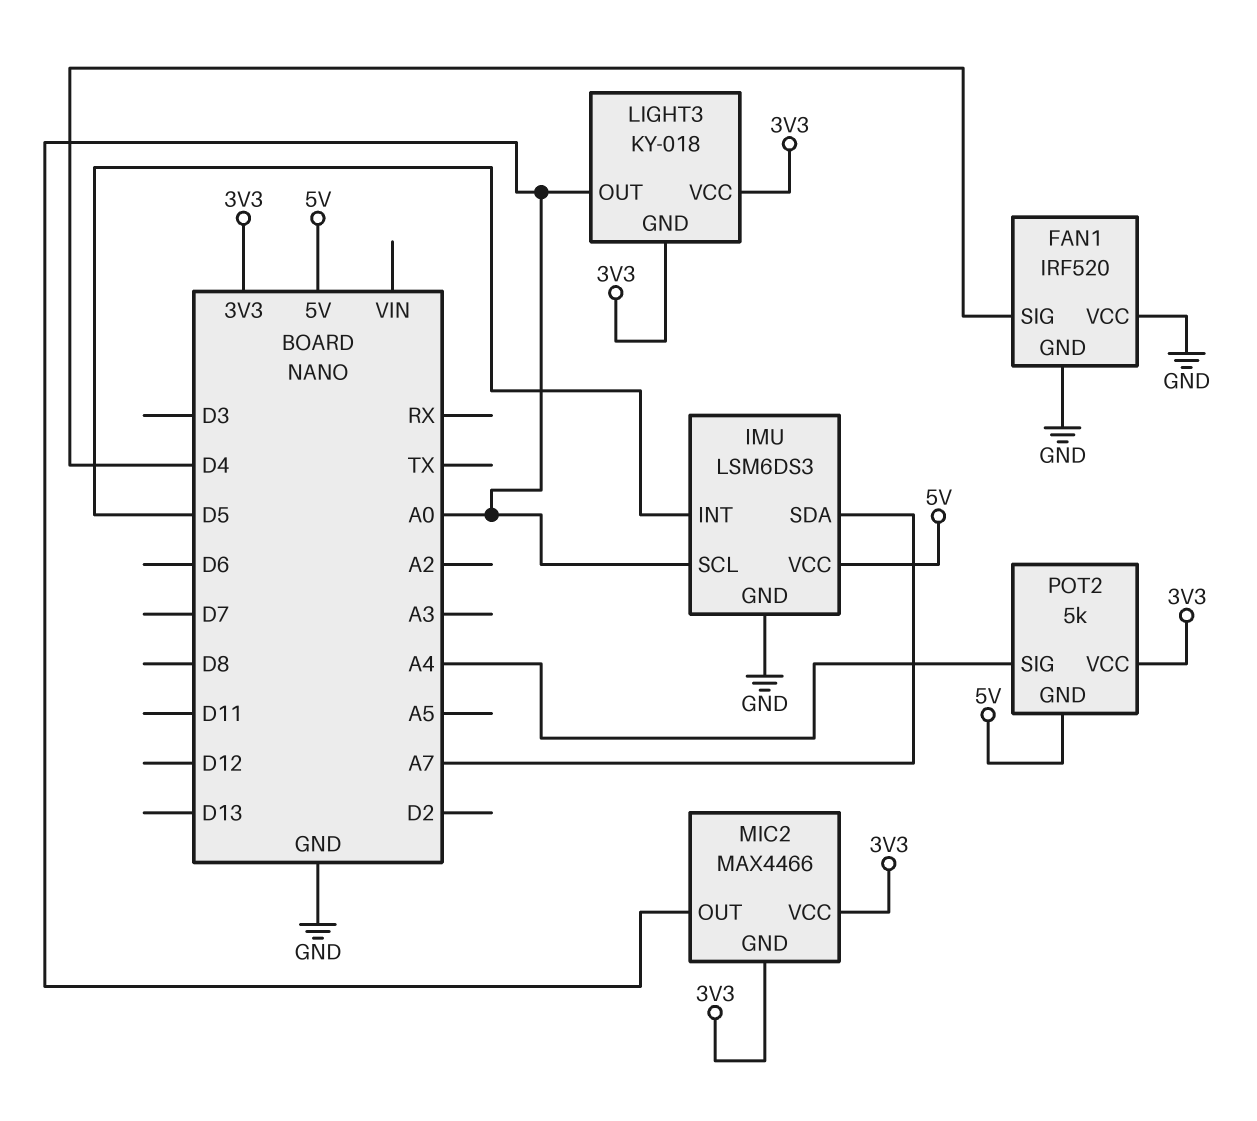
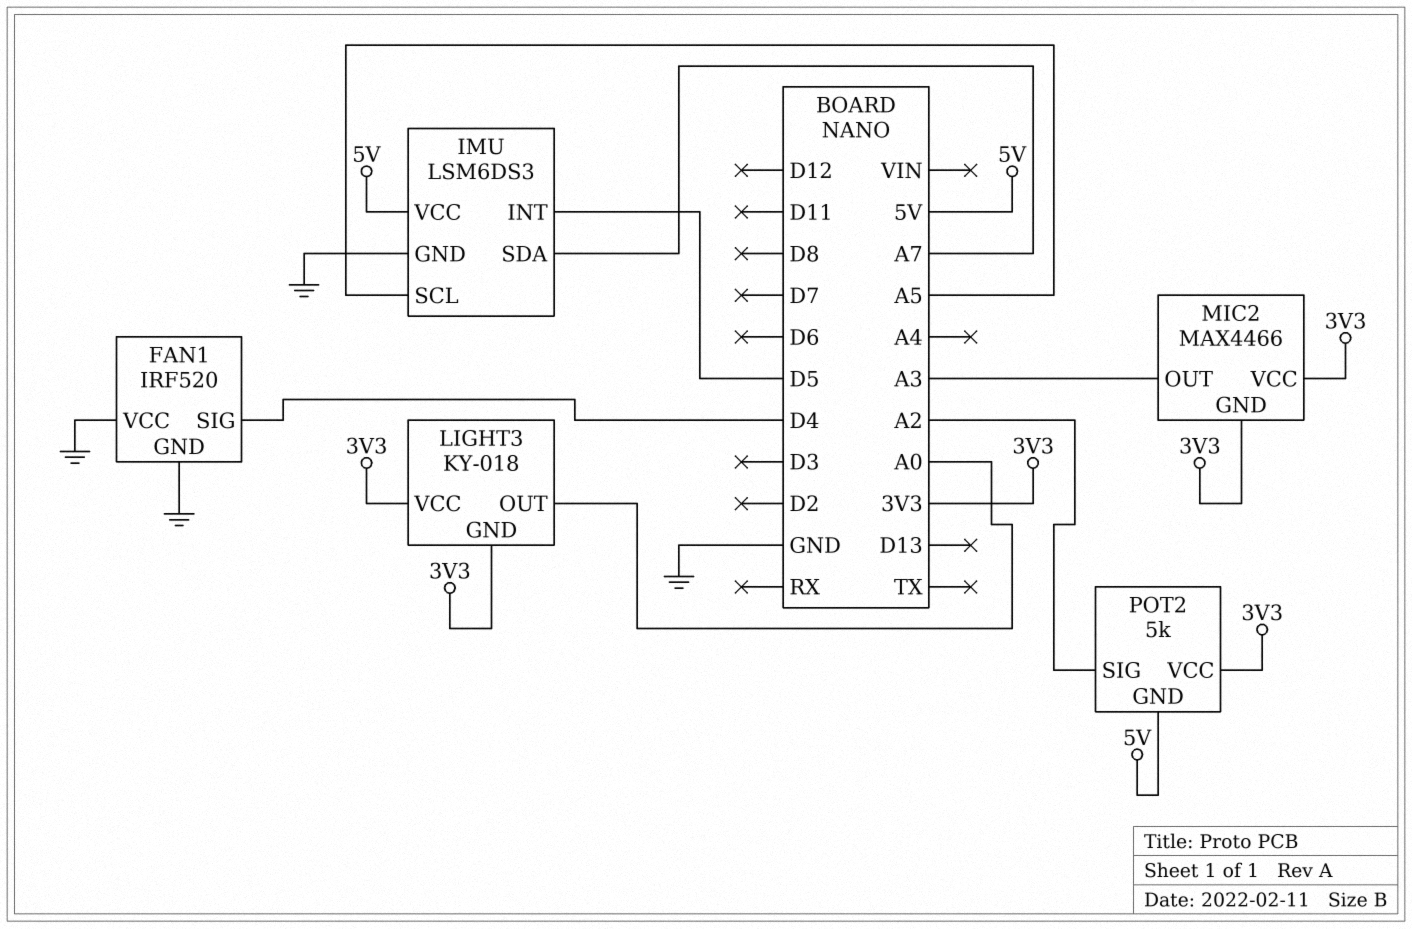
IMU pin SCL: A0 -> A5
MIC2 pin OUT: A0 -> A3
POT2 pin SIG: A4 -> A2

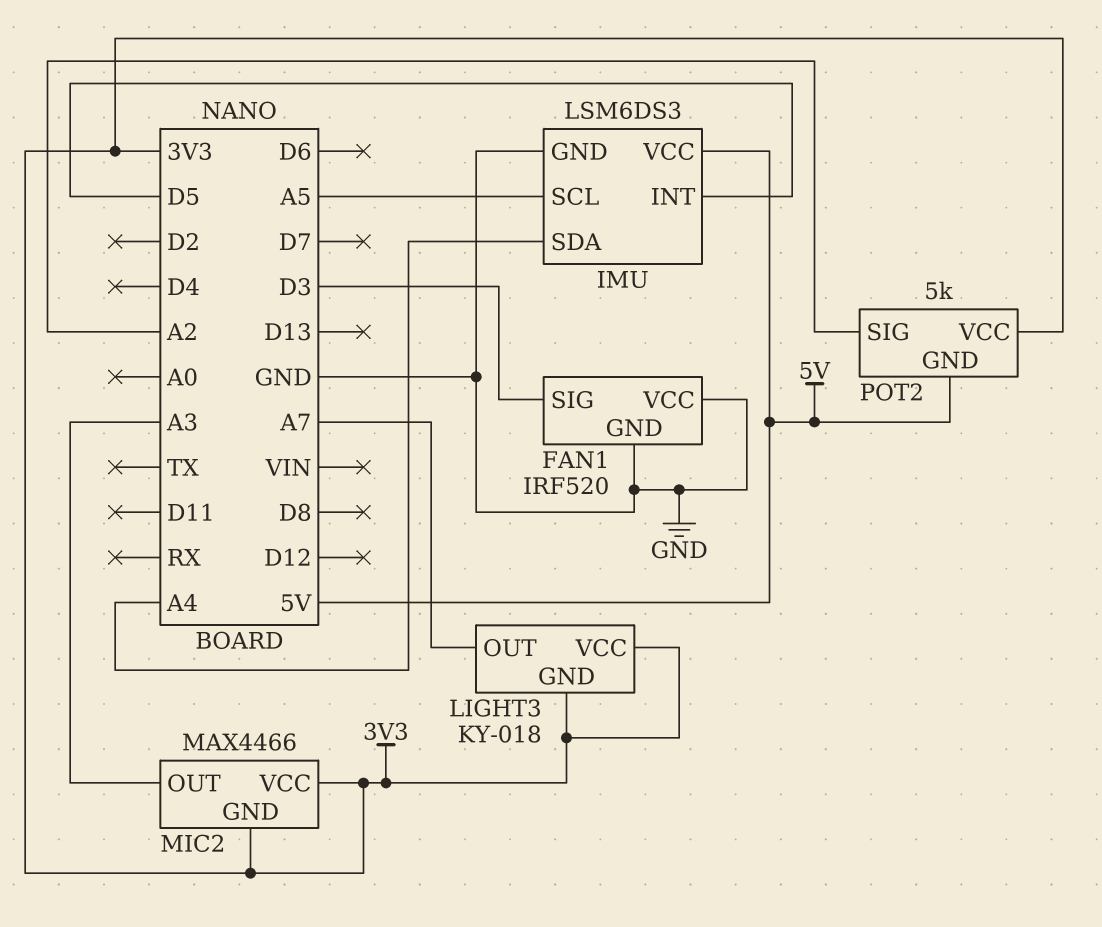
FAN1 pin SIG: D4 -> D3
IMU pin SDA: A7 -> A4
LIGHT3 pin OUT: A0 -> A7

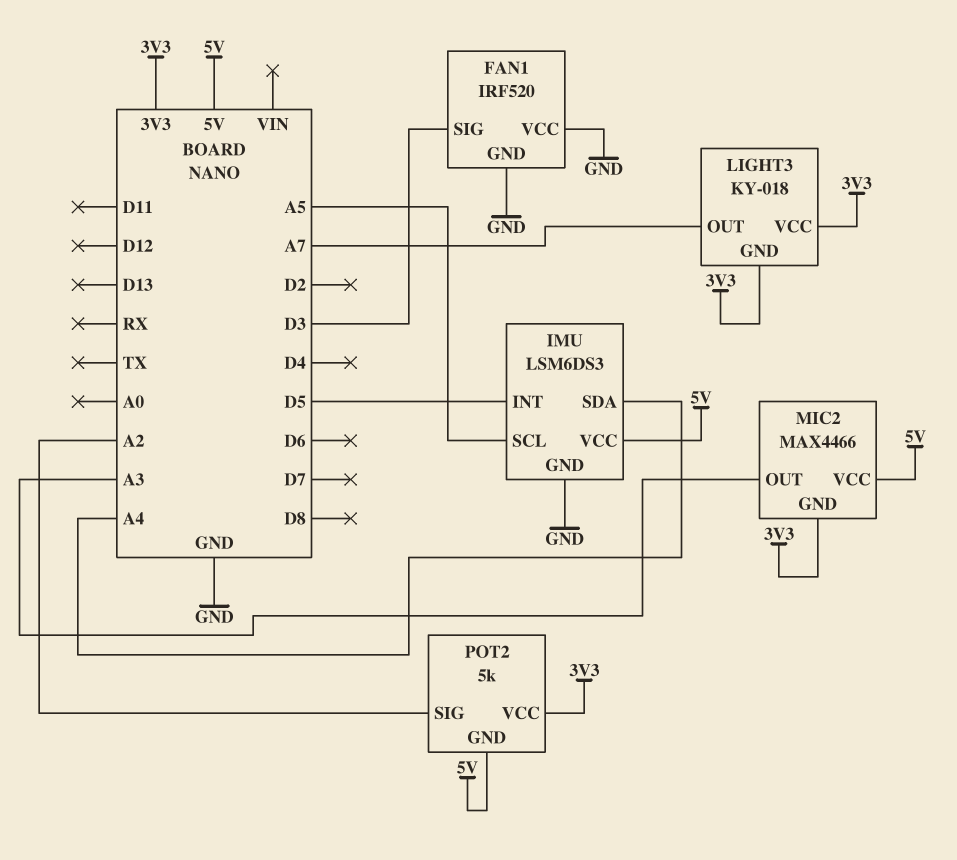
MIC2 pin VCC: 3V3 -> 5V

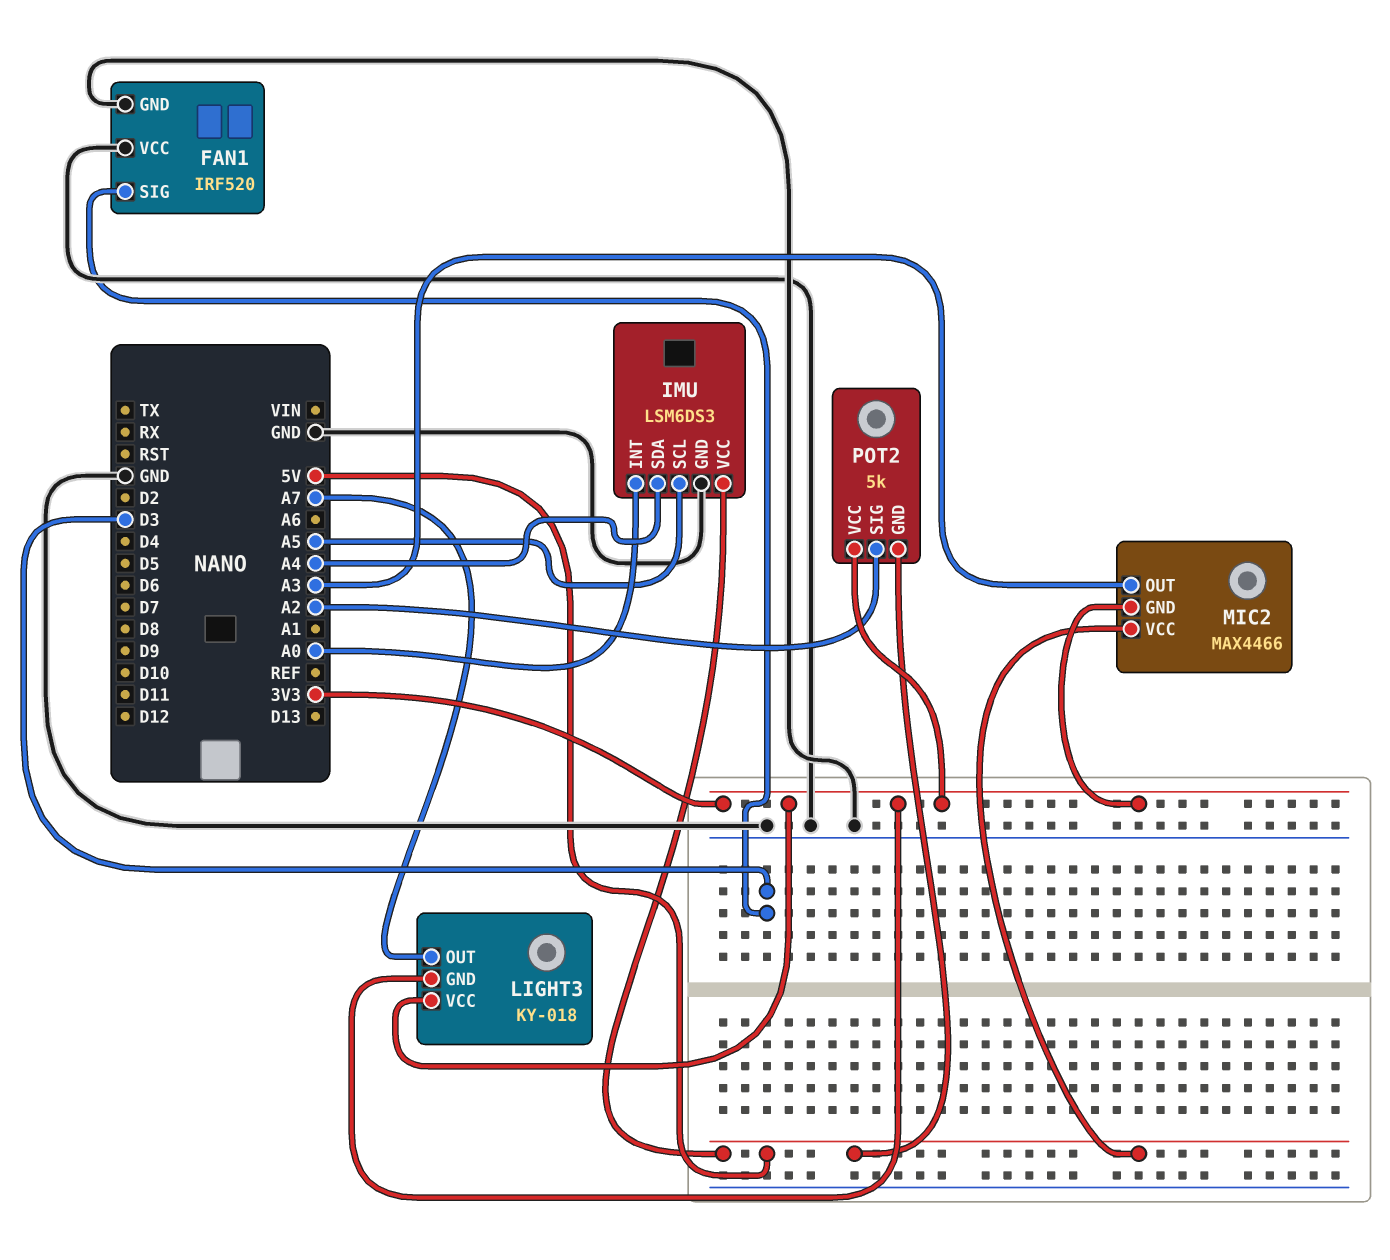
IMU pin INT: D5 -> A0

